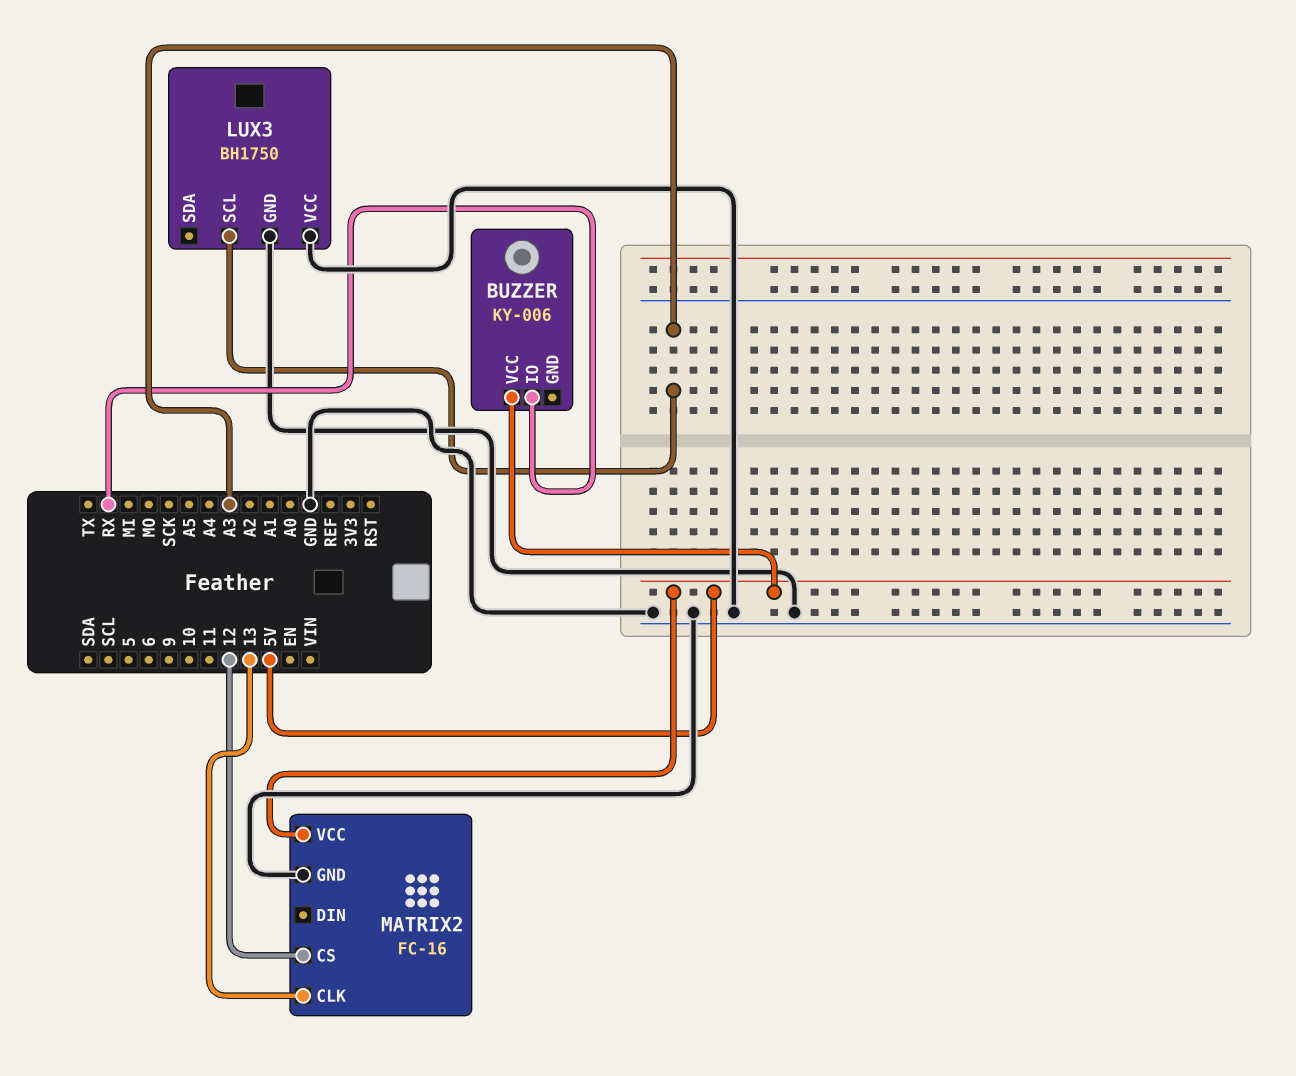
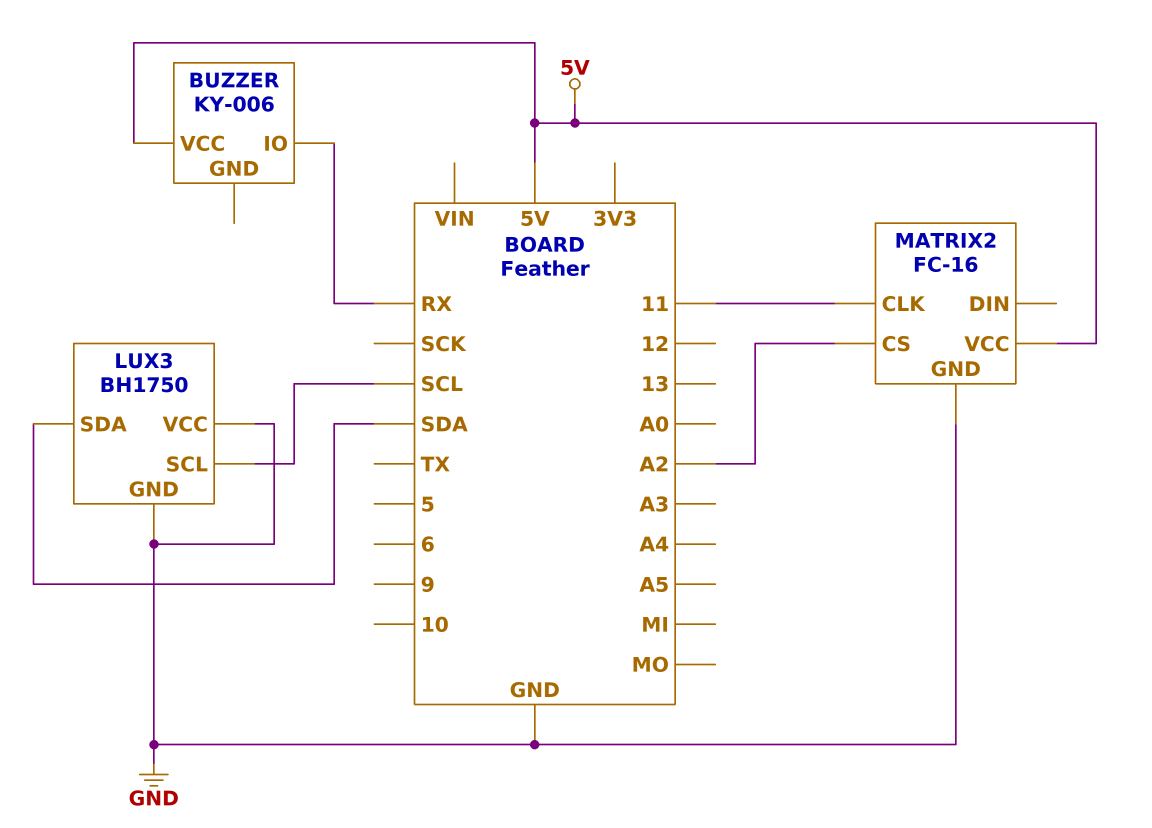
LUX3 pin SCL: A3 -> SCL
LUX3 pin SDA: none -> SDA
MATRIX2 pin CLK: 13 -> 11
MATRIX2 pin CS: 12 -> A2

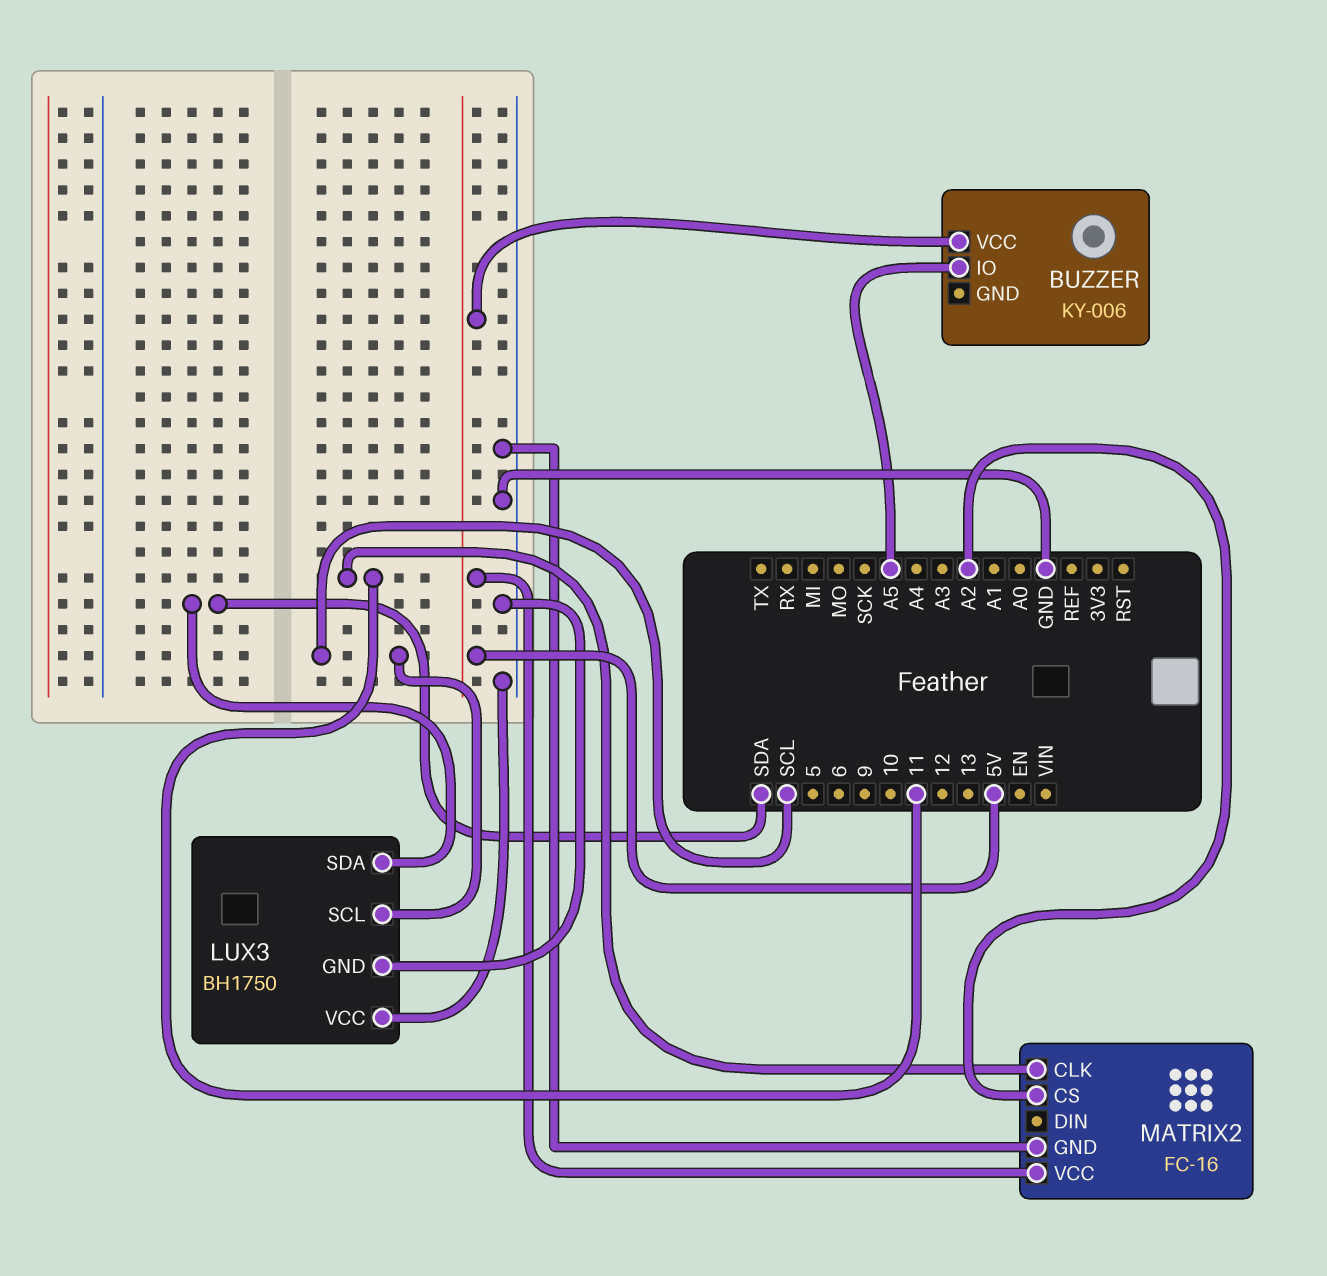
BUZZER pin IO: RX -> A5

